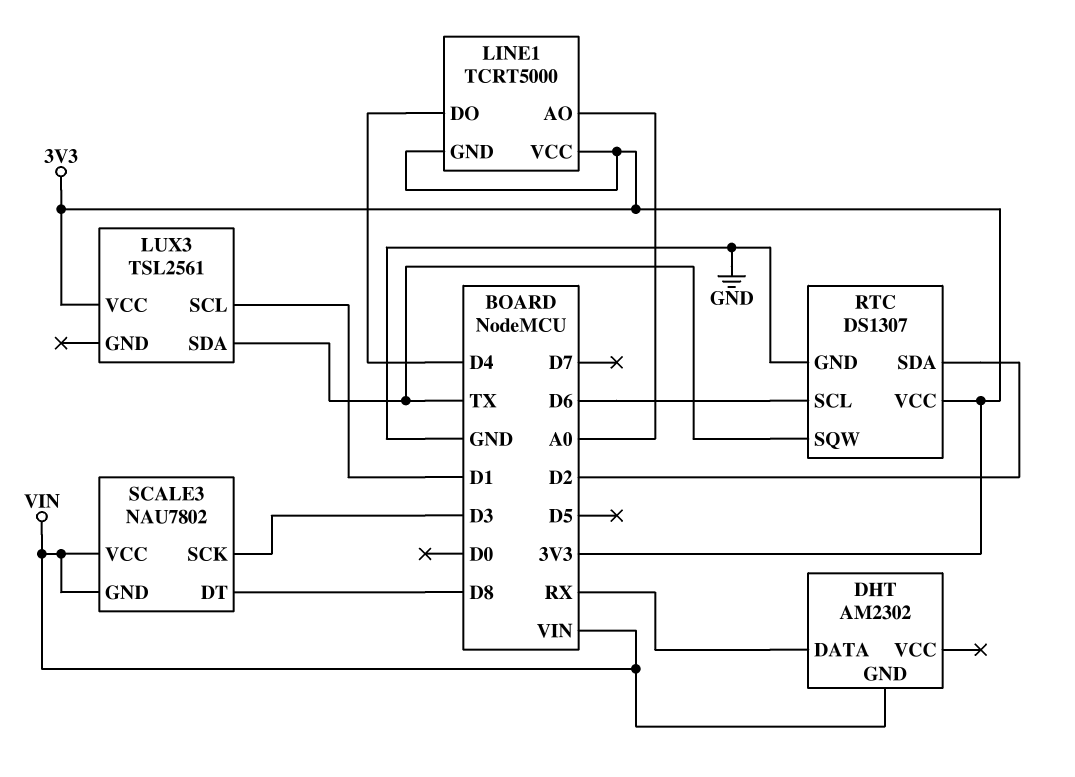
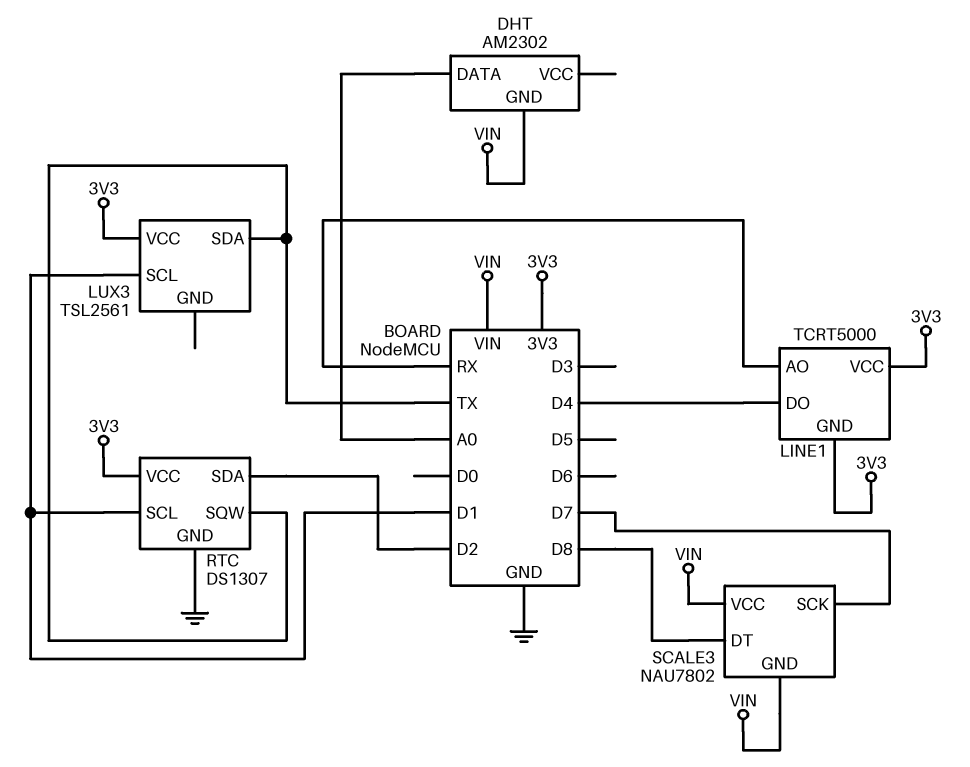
DHT pin DATA: RX -> A0
LINE1 pin AO: A0 -> RX
RTC pin SCL: D6 -> D1
SCALE3 pin SCK: D3 -> D7

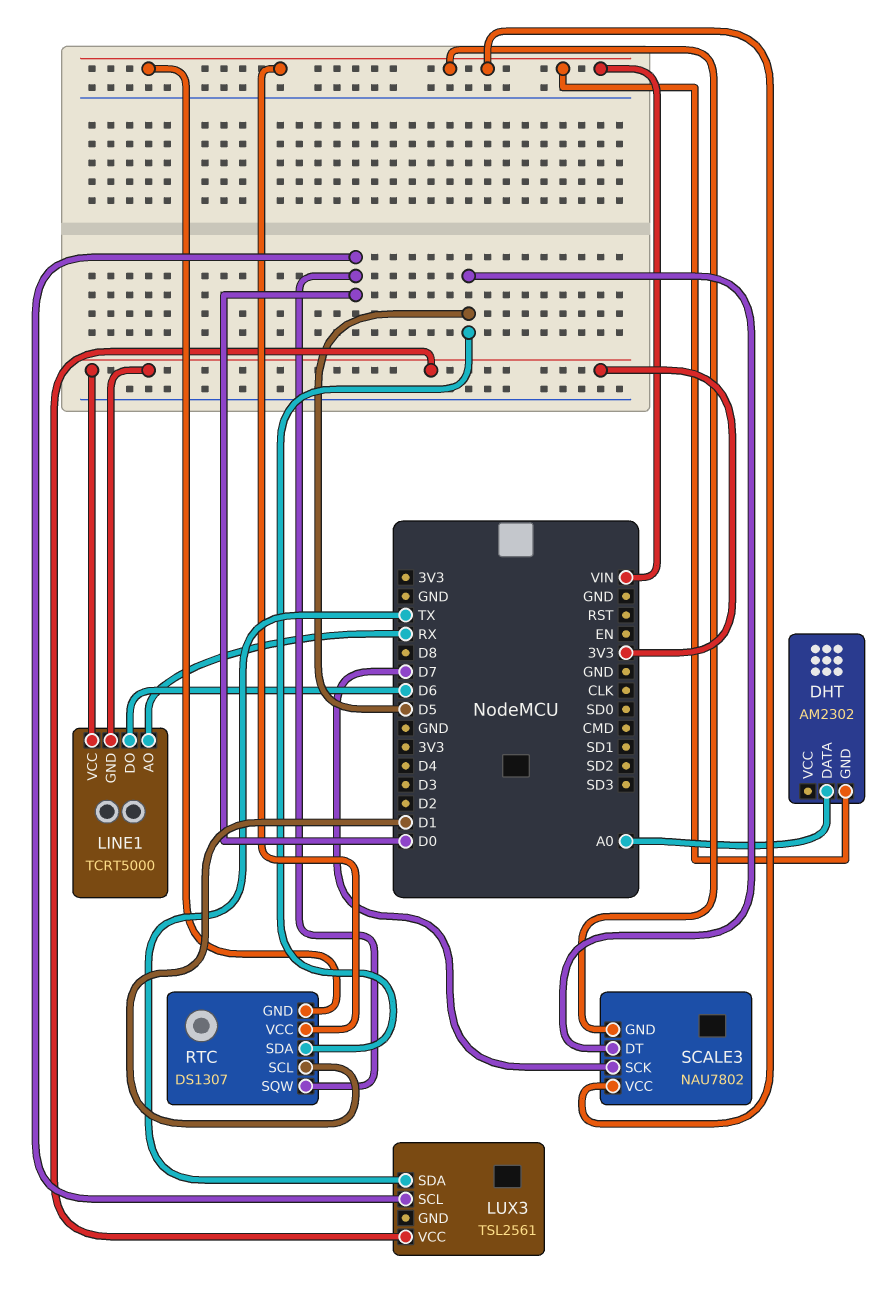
LINE1 pin DO: D4 -> D6
LUX3 pin SCL: D1 -> D0
RTC pin GND: GND -> VIN
RTC pin SDA: D2 -> D5
RTC pin SQW: TX -> D0
RTC pin VCC: 3V3 -> VIN
SCALE3 pin DT: D8 -> D5

